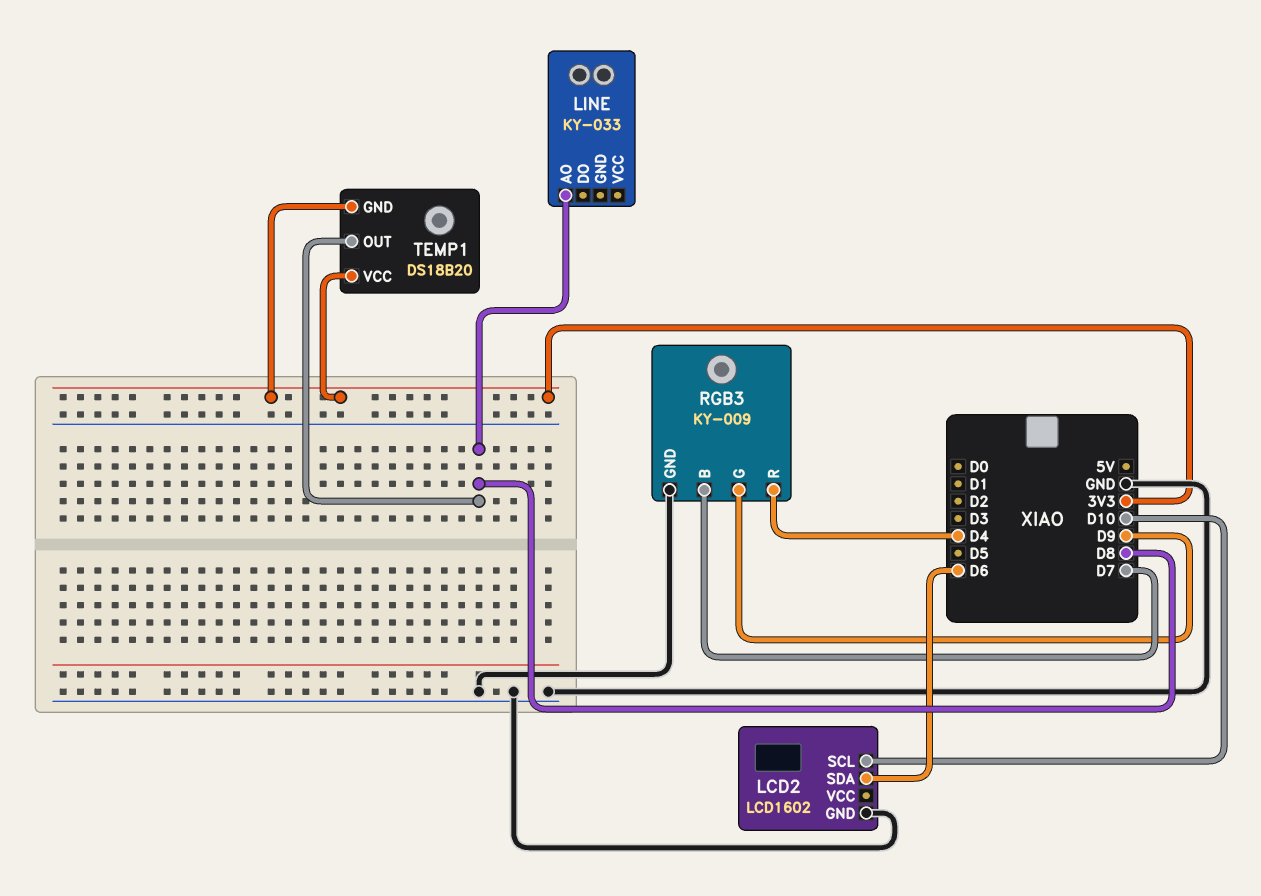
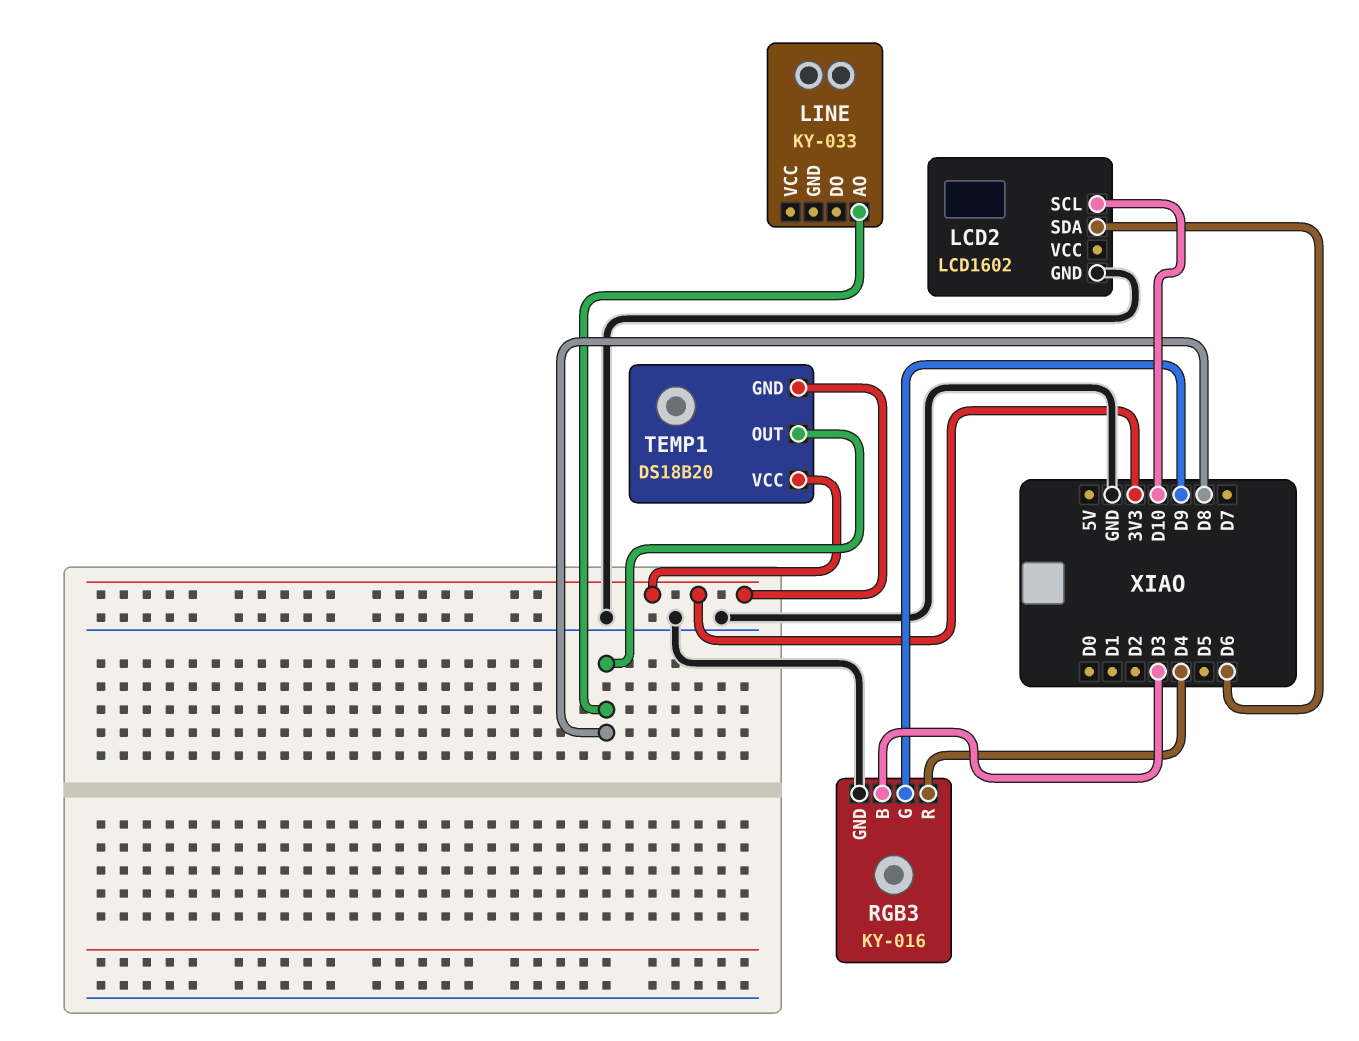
RGB3: KY-009 -> KY-016
RGB3 pin B: D7 -> D3

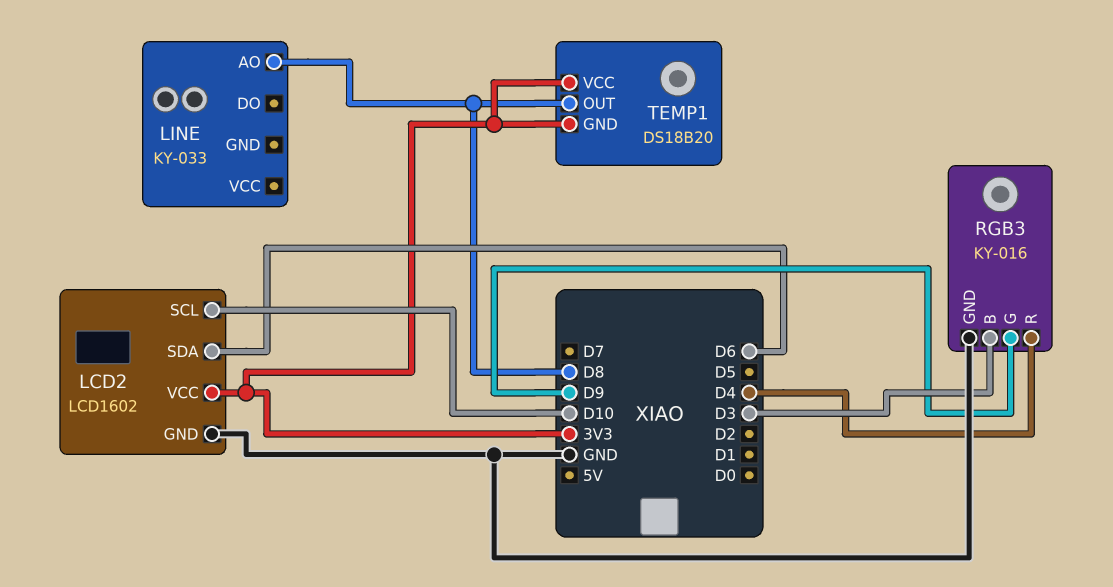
LCD2 pin VCC: none -> 3V3

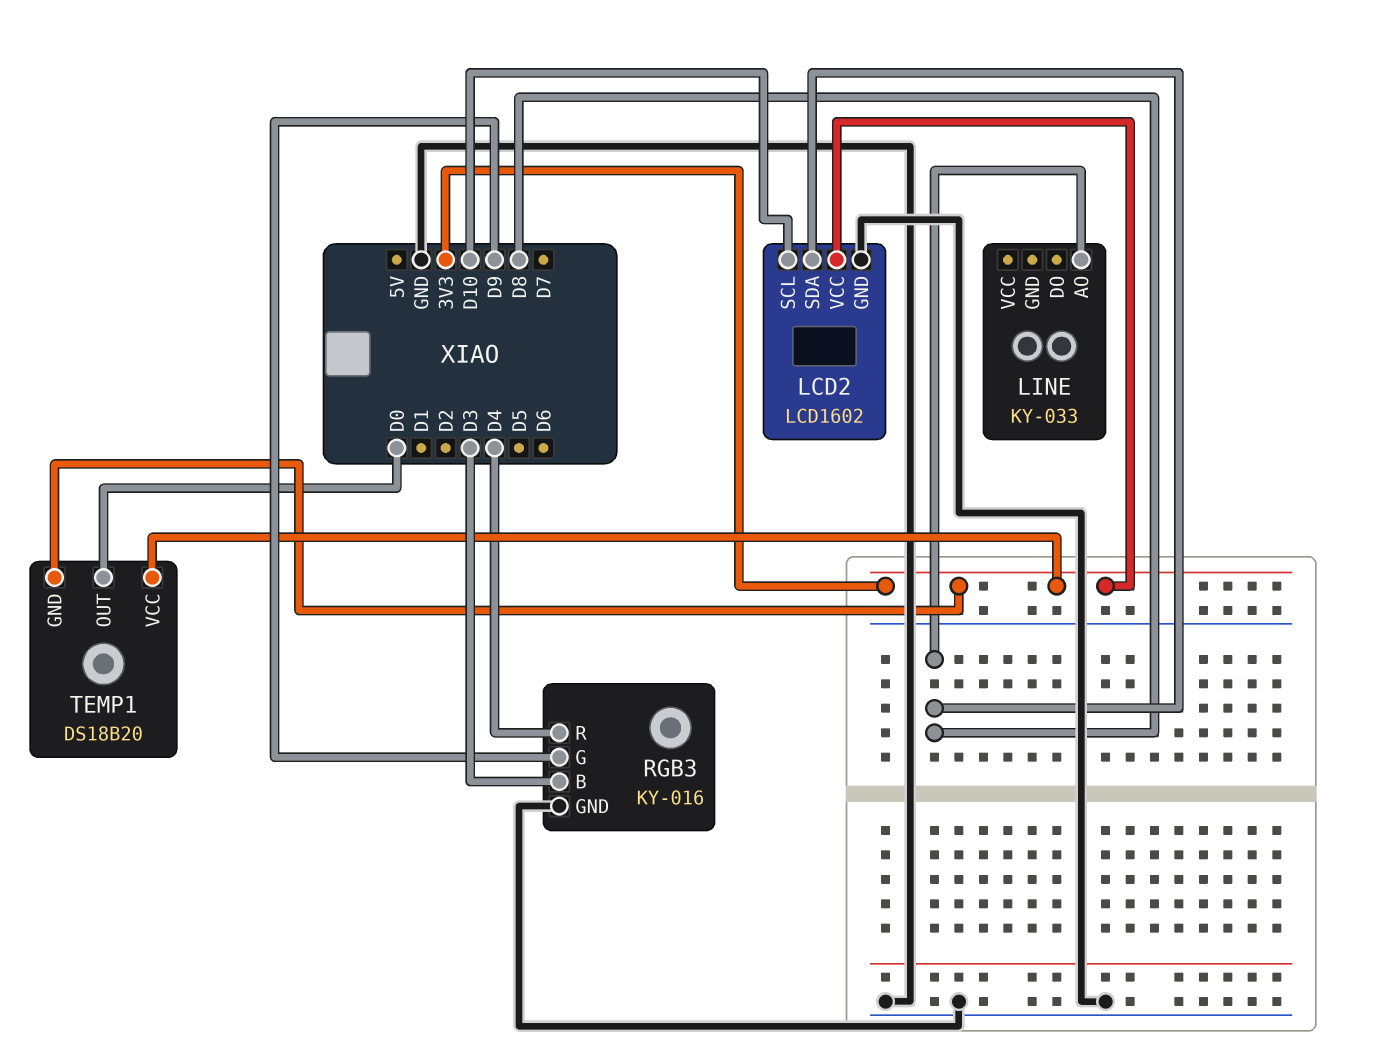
LCD2 pin SDA: D6 -> D8
TEMP1 pin OUT: D8 -> D0

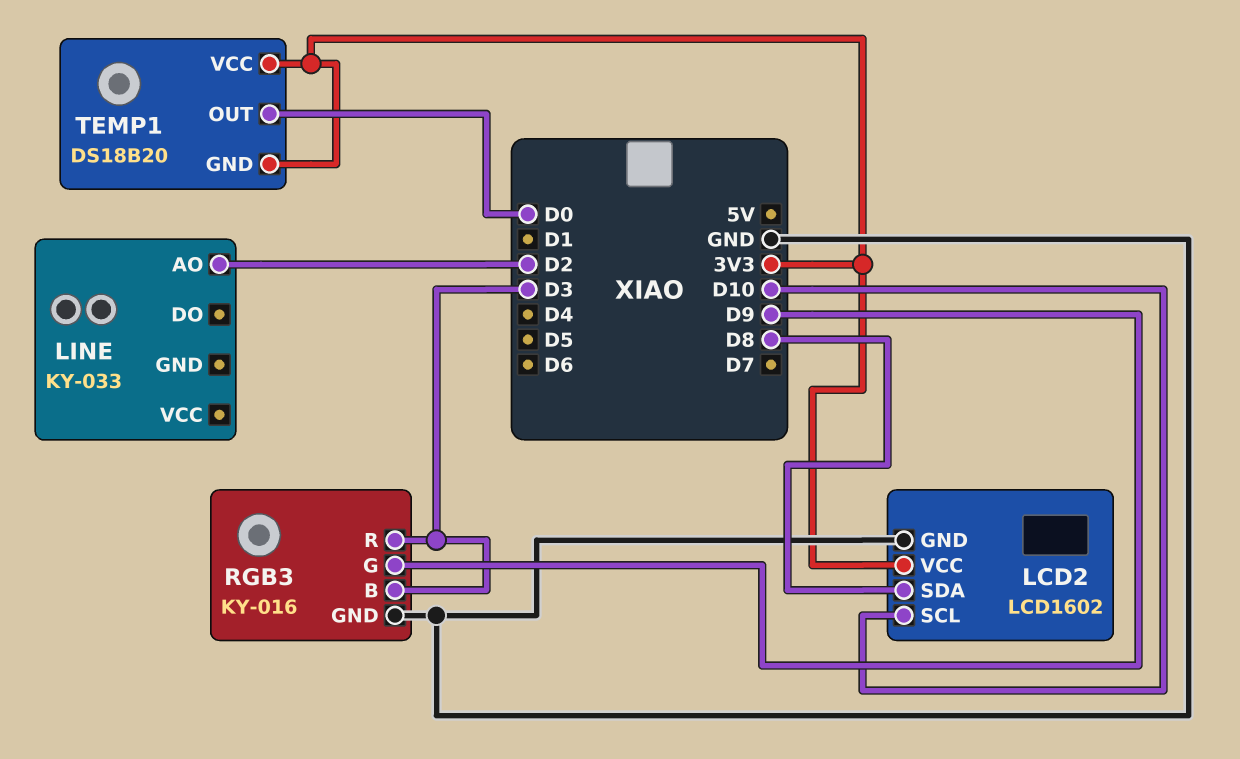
LINE pin AO: D8 -> D2
RGB3 pin R: D4 -> D3

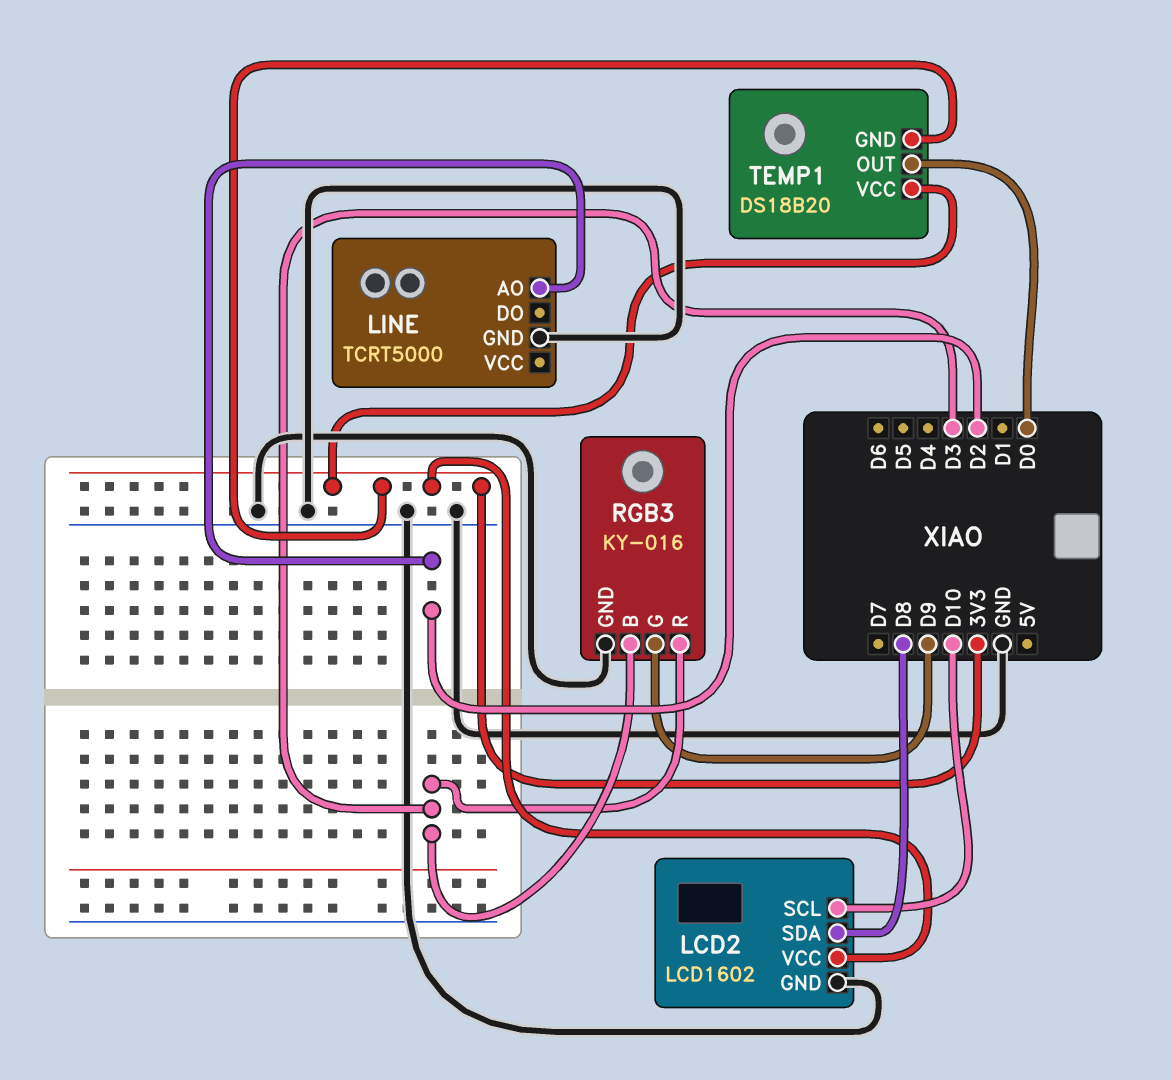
LINE: KY-033 -> TCRT5000
LINE pin GND: none -> GND

